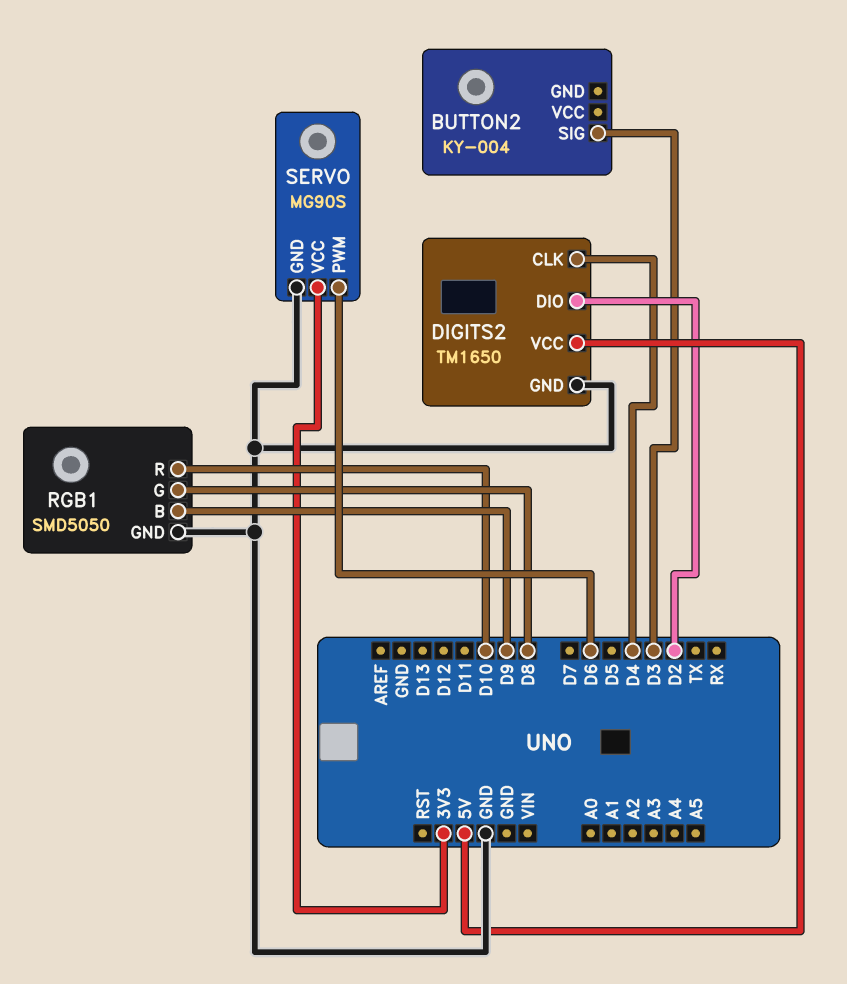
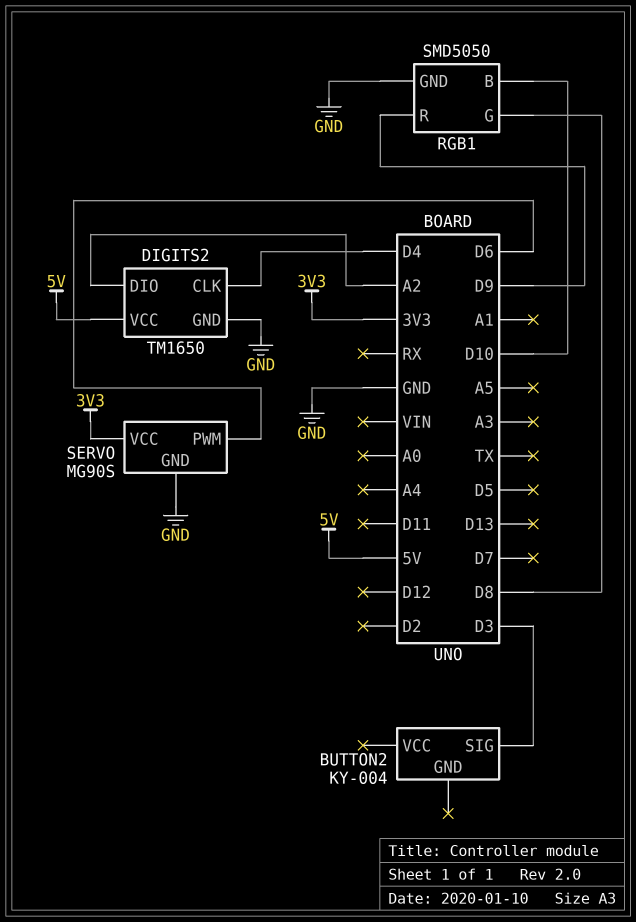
DIGITS2 pin DIO: D2 -> A2
RGB1 pin B: D9 -> D10
RGB1 pin R: D10 -> D9

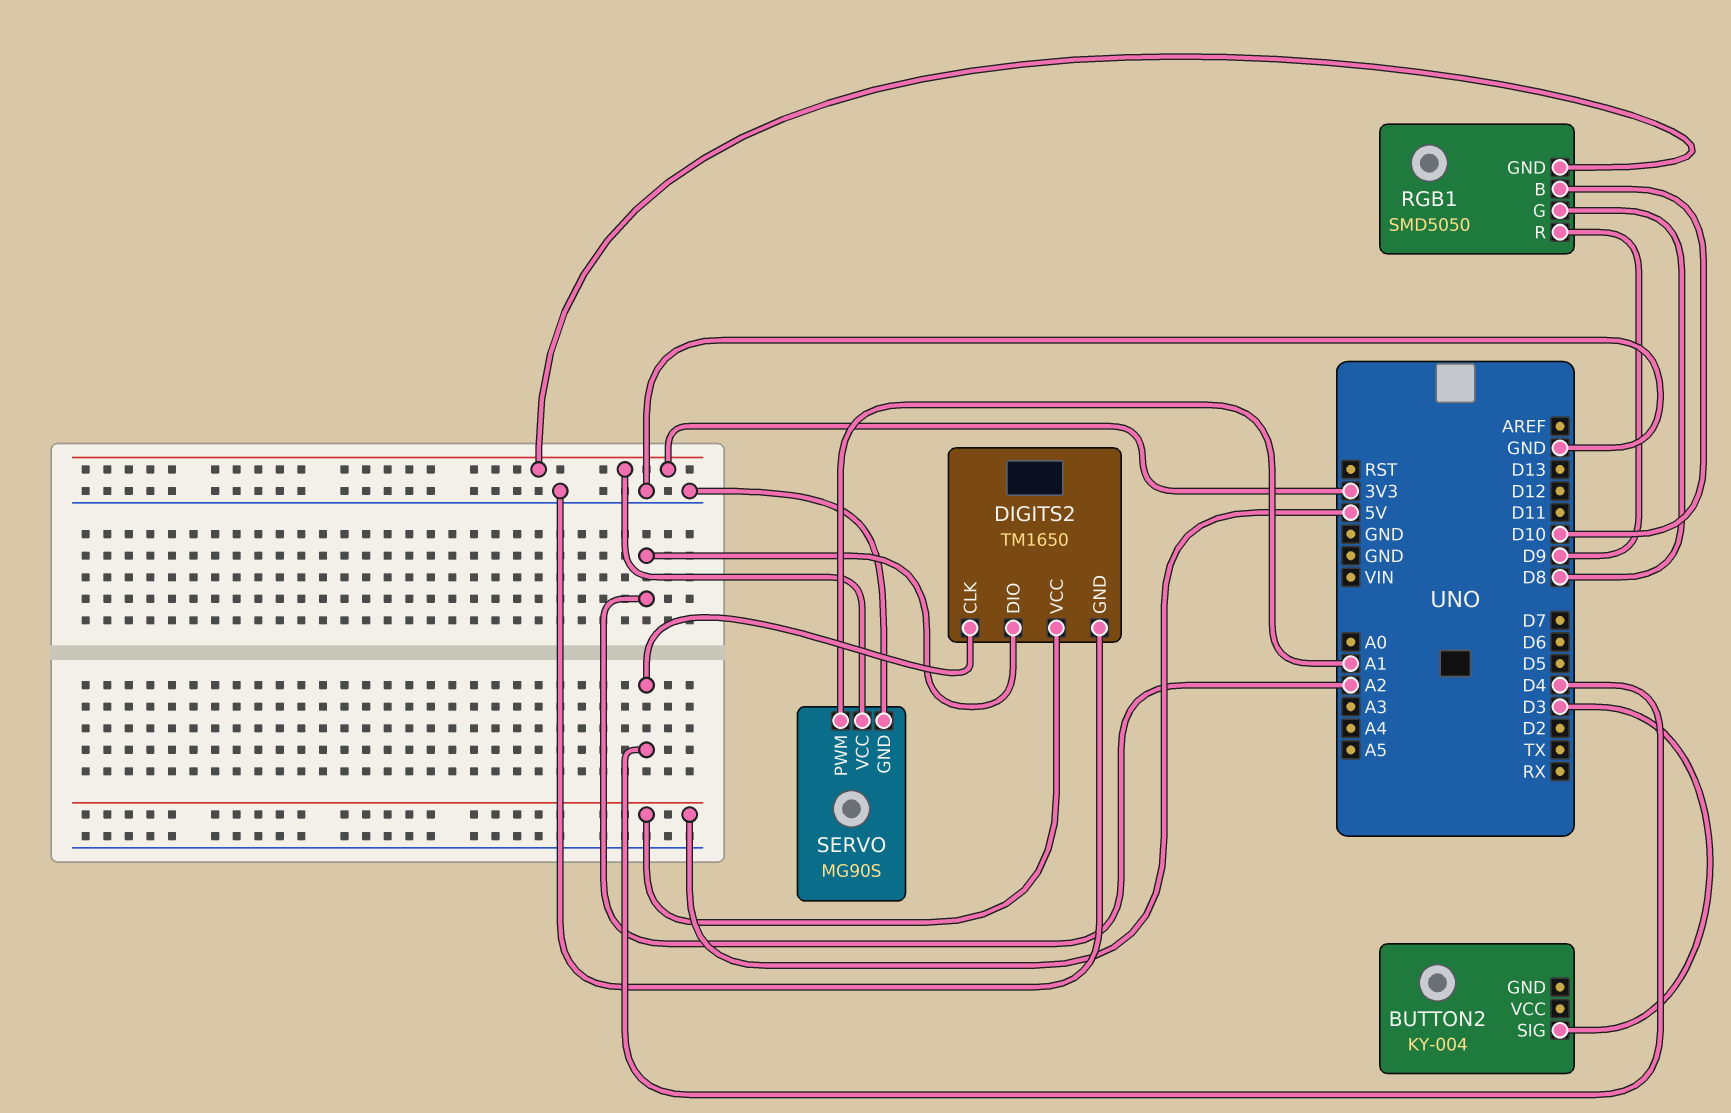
RGB1 pin GND: GND -> 3V3
SERVO pin PWM: D6 -> A1

